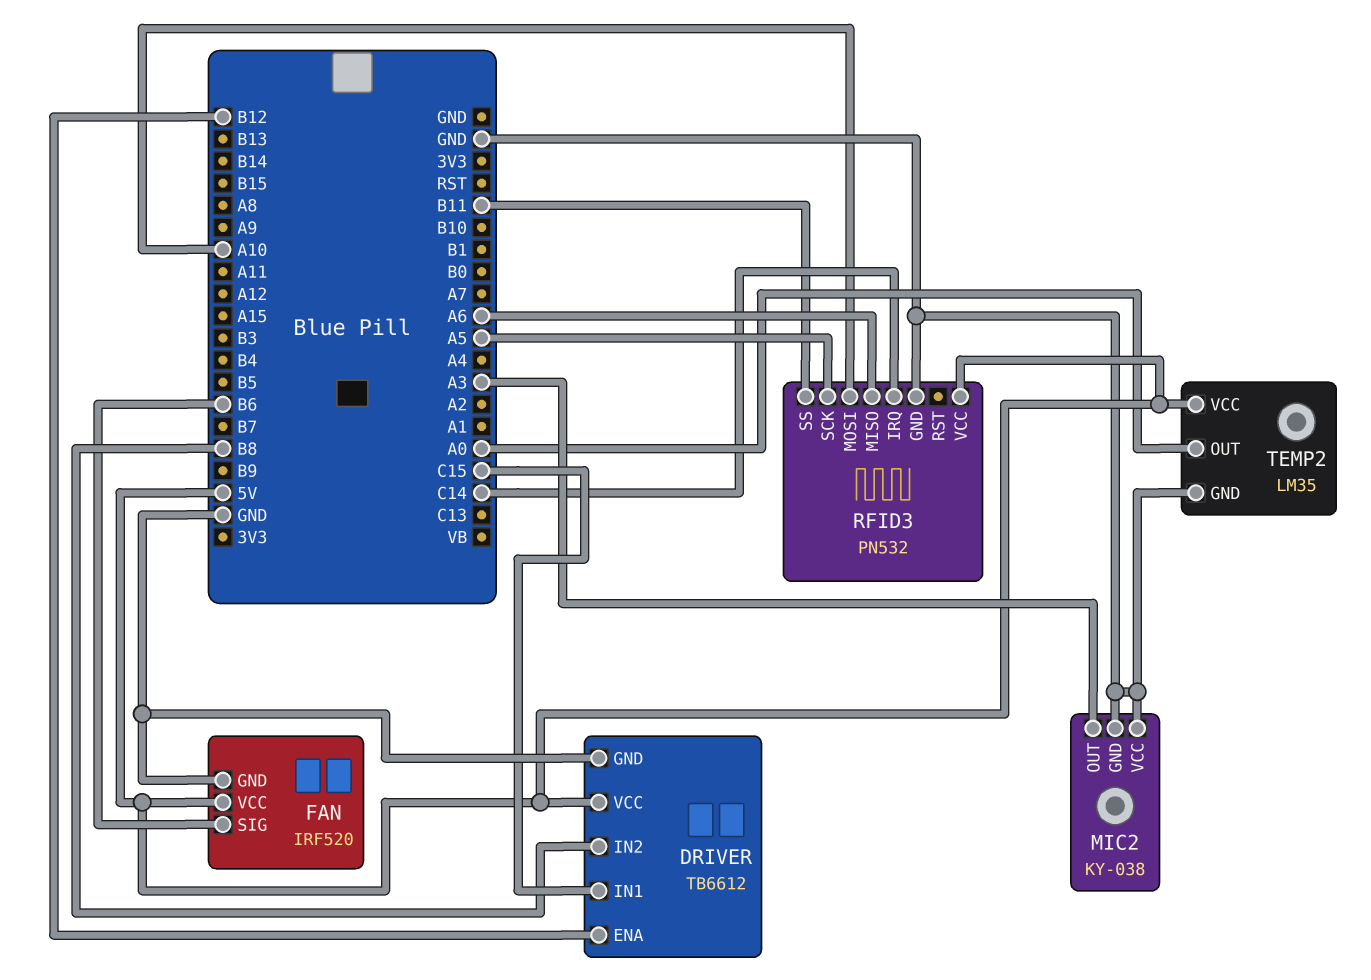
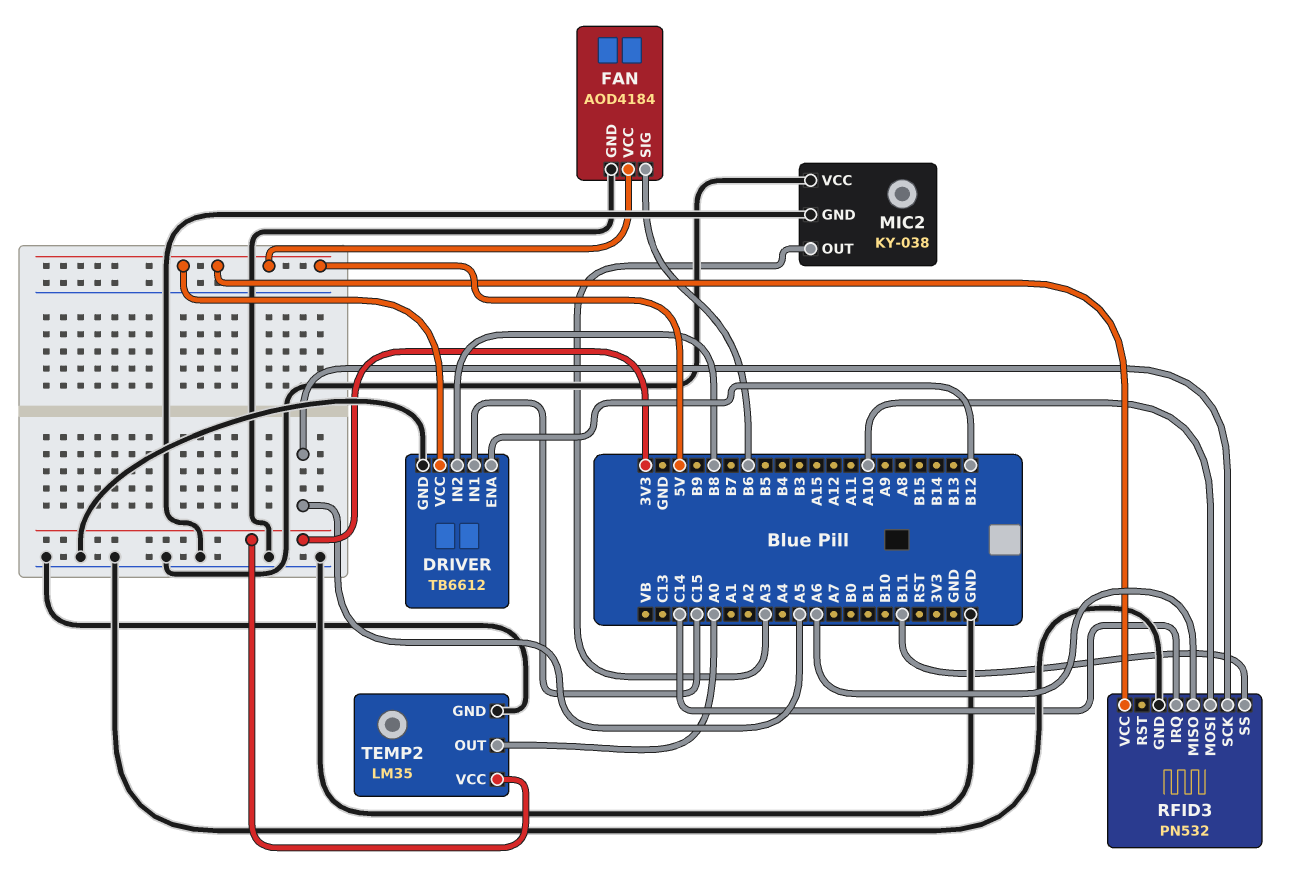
FAN: IRF520 -> AOD4184
TEMP2 pin VCC: 5V -> 3V3

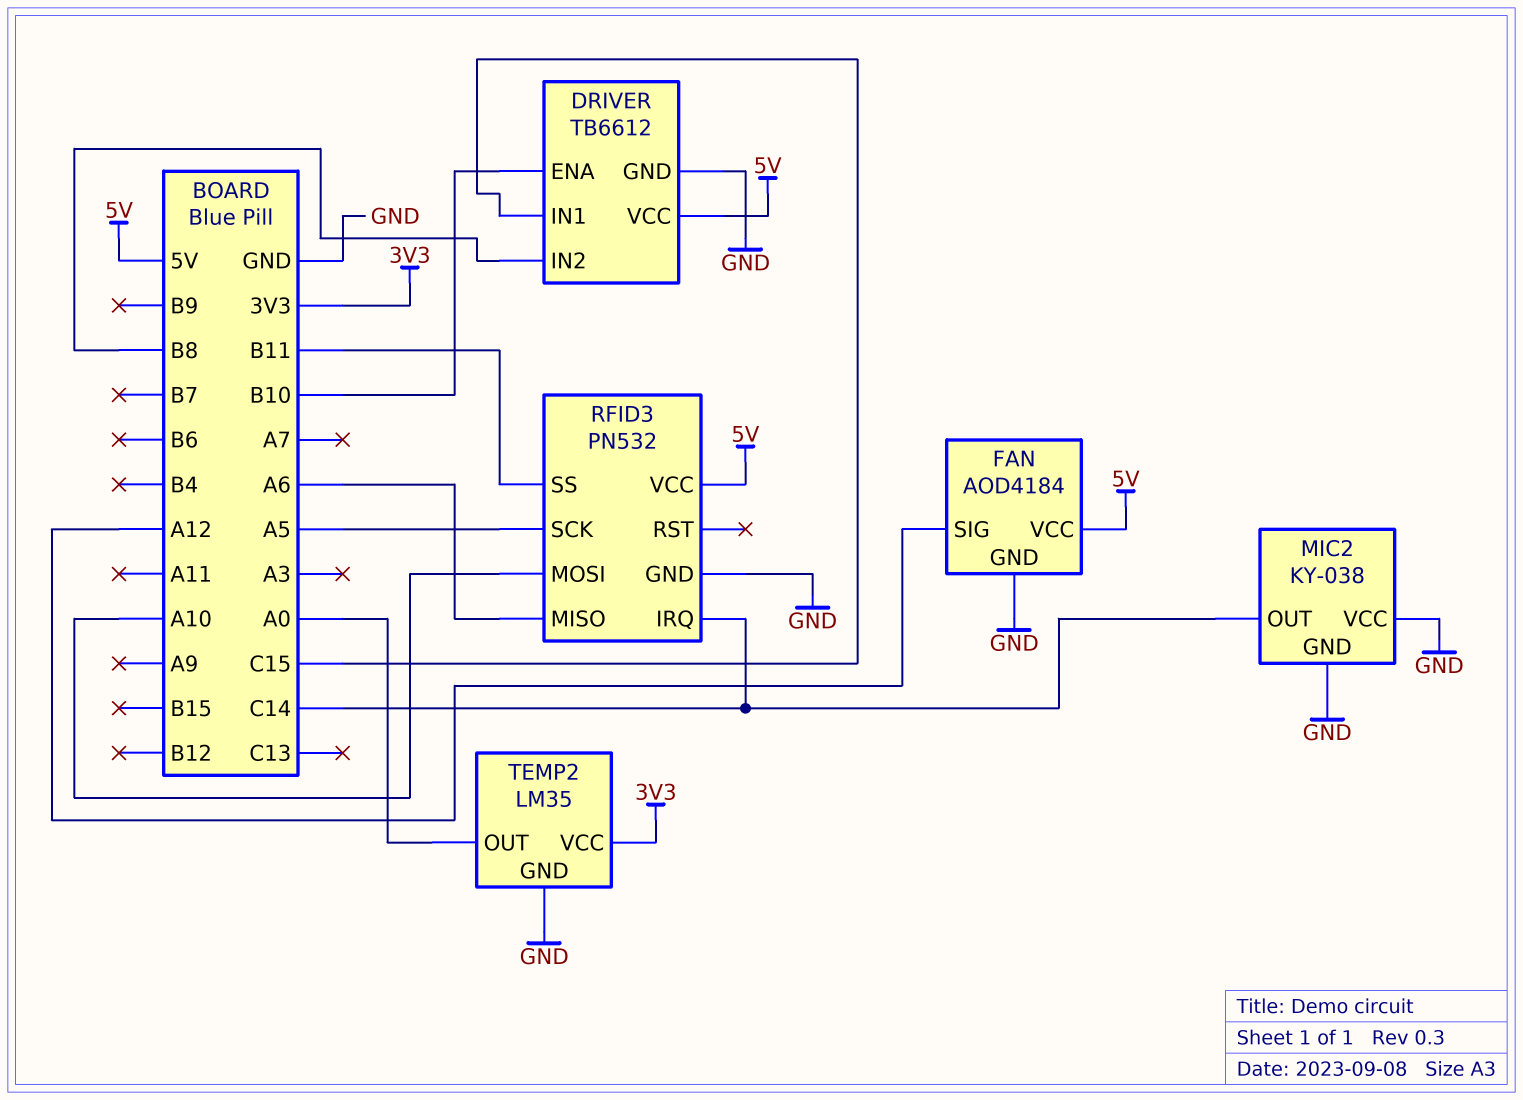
DRIVER pin ENA: B12 -> B10
FAN pin SIG: B6 -> A12
MIC2 pin OUT: A3 -> C14

